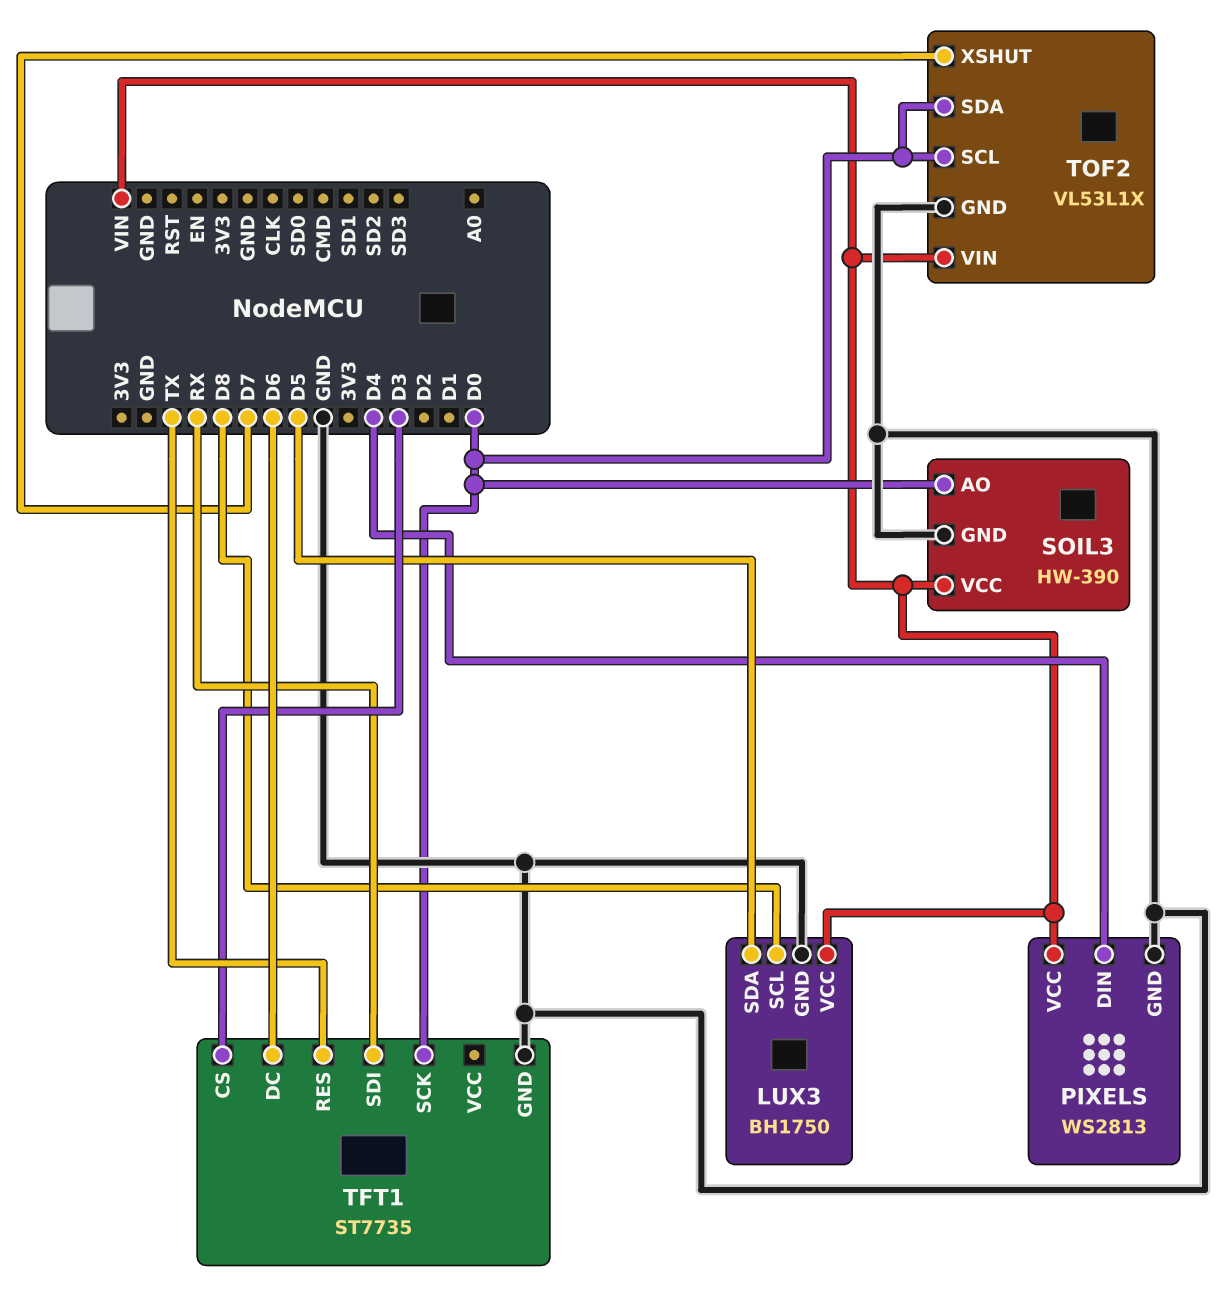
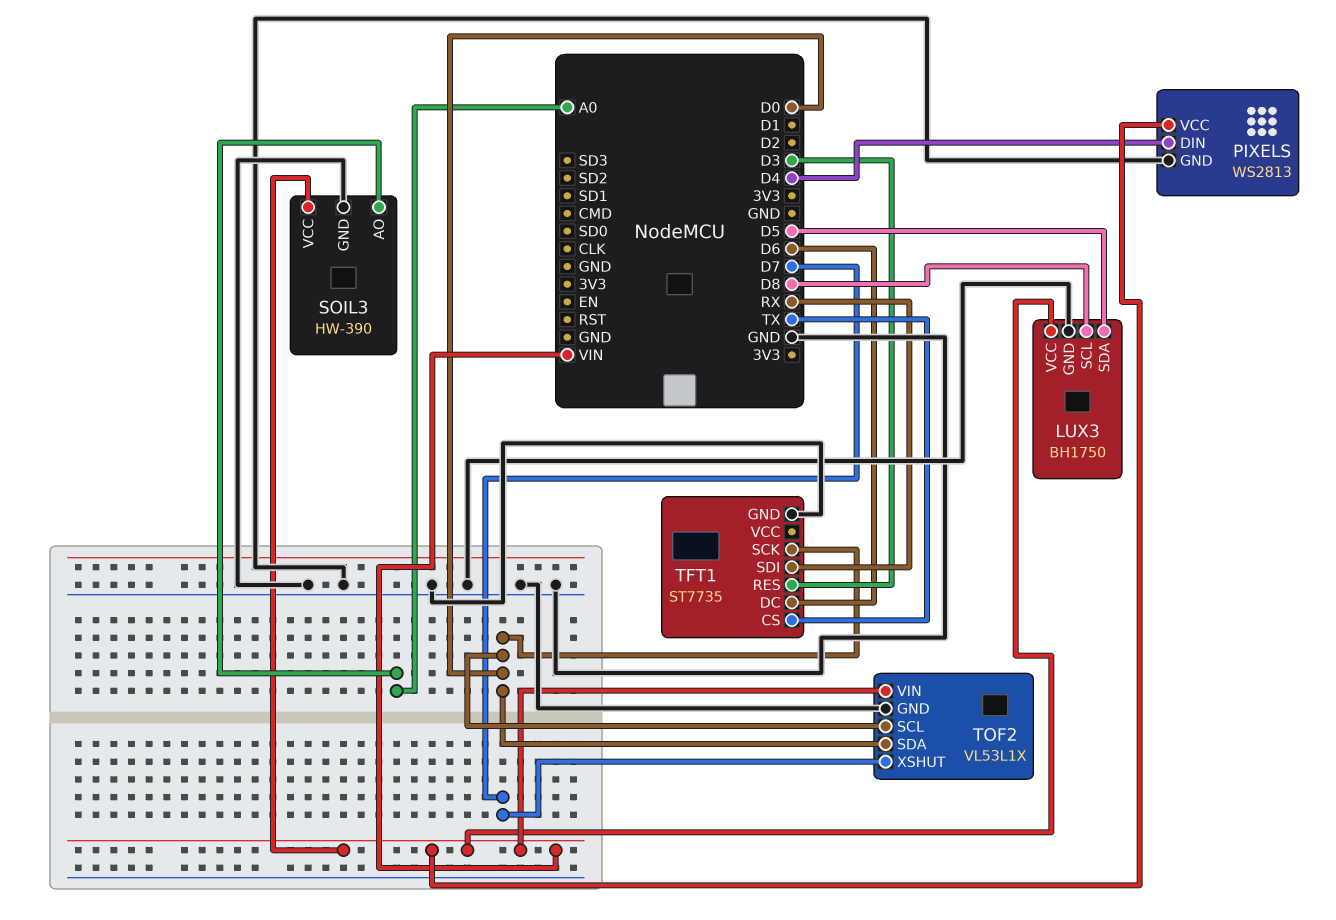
SOIL3 pin AO: D0 -> A0
TFT1 pin CS: D3 -> TX
TFT1 pin RES: TX -> D3

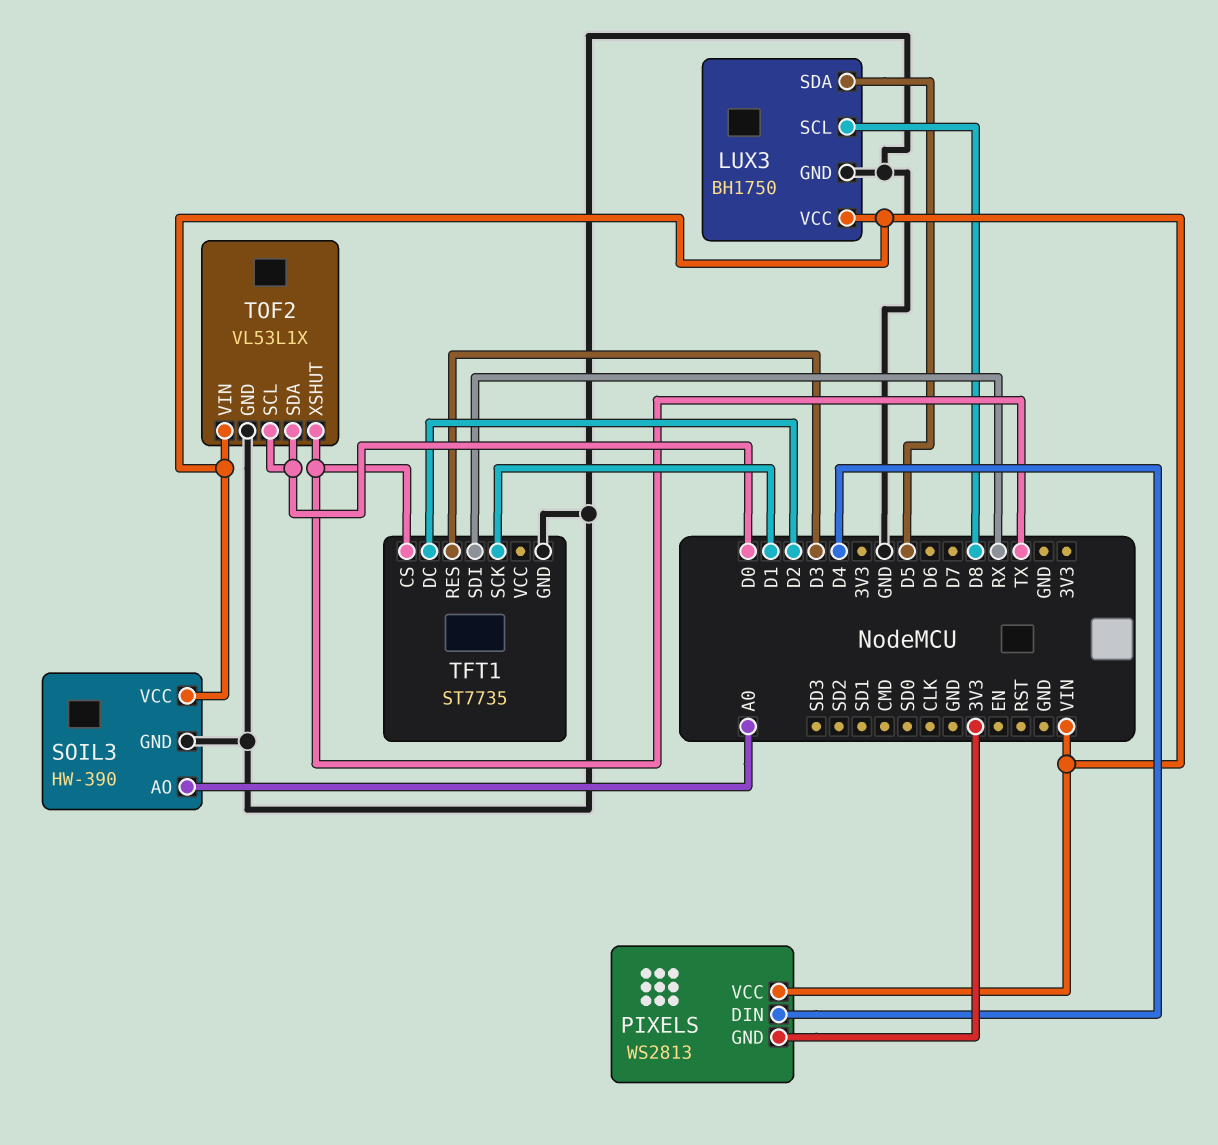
PIXELS pin GND: GND -> 3V3
TFT1 pin DC: D6 -> D2
TFT1 pin SCK: D0 -> D1
TOF2 pin XSHUT: D7 -> TX

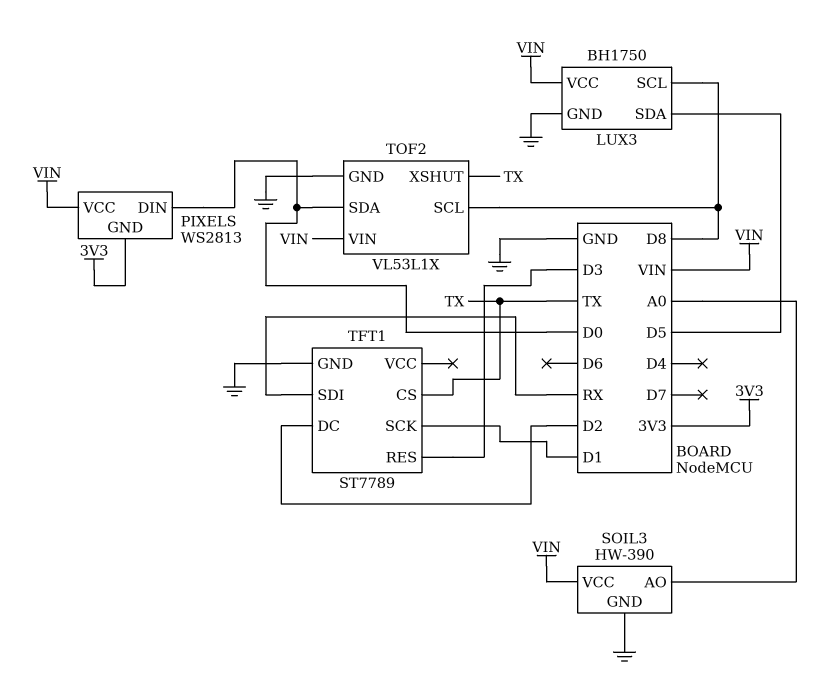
PIXELS pin DIN: D4 -> D0
TFT1: ST7735 -> ST7789
TOF2 pin SCL: D0 -> D8

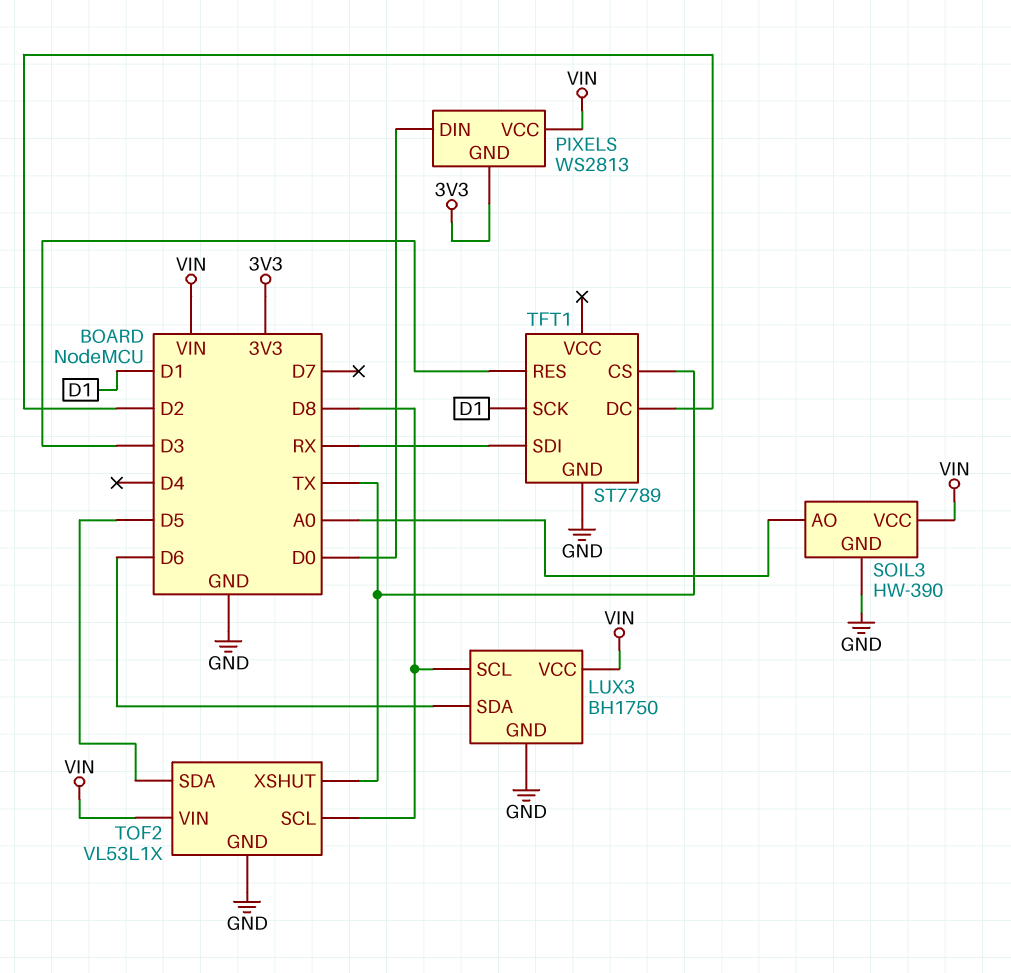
LUX3 pin SDA: D5 -> D6
TOF2 pin SDA: D0 -> D5

